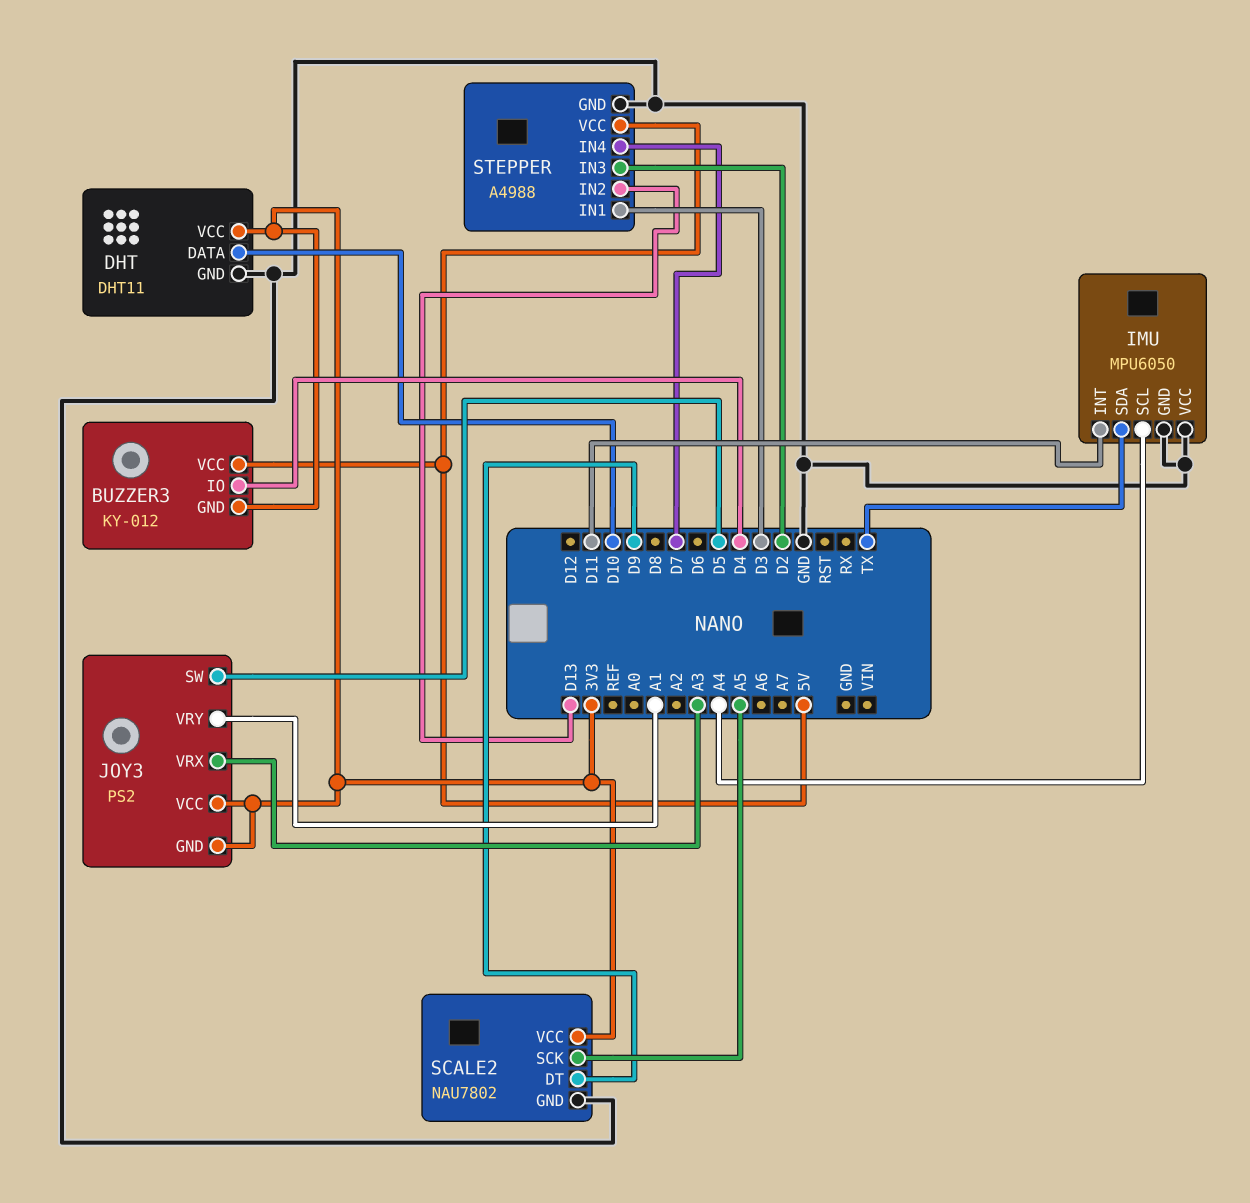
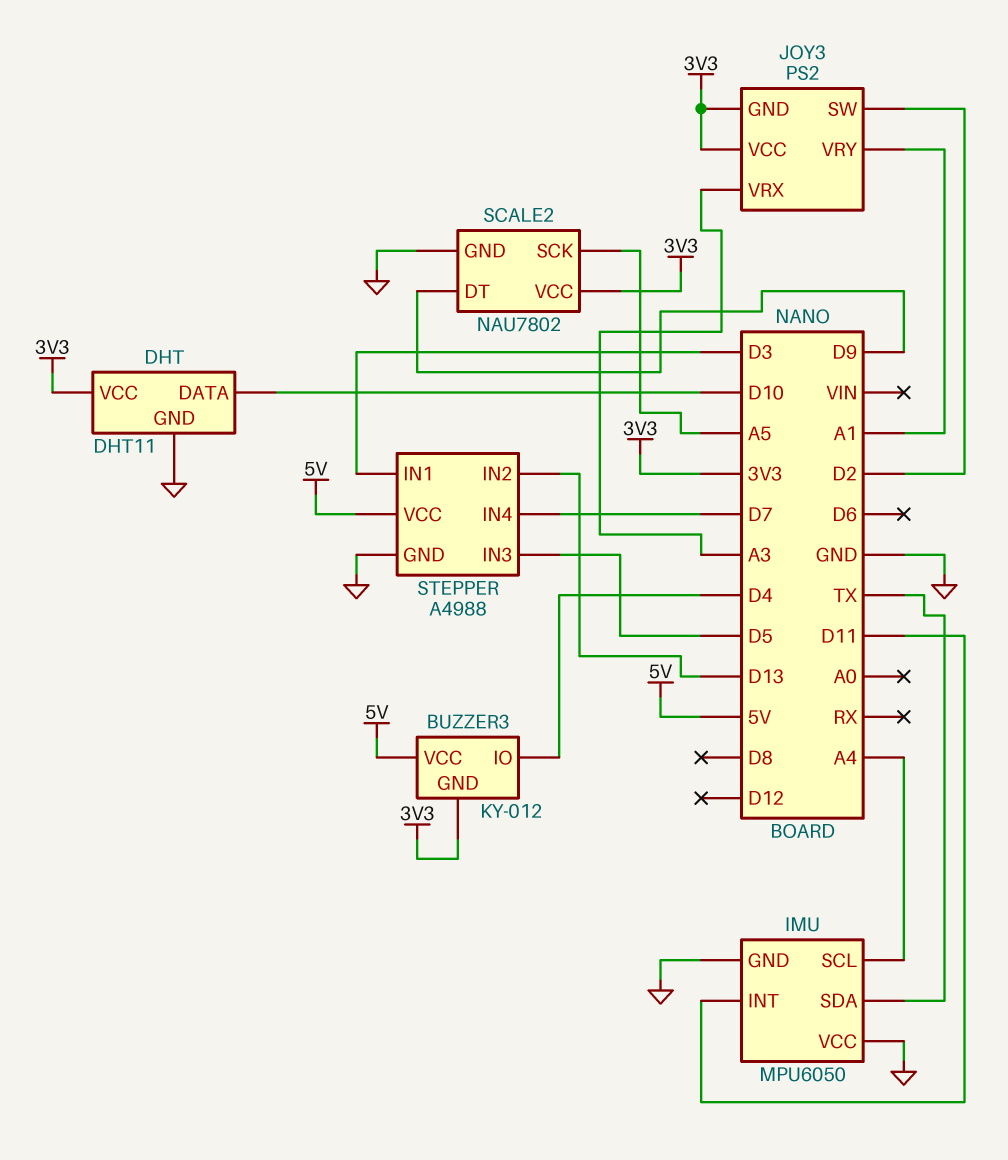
JOY3 pin SW: D5 -> D2
STEPPER pin IN3: D2 -> D5

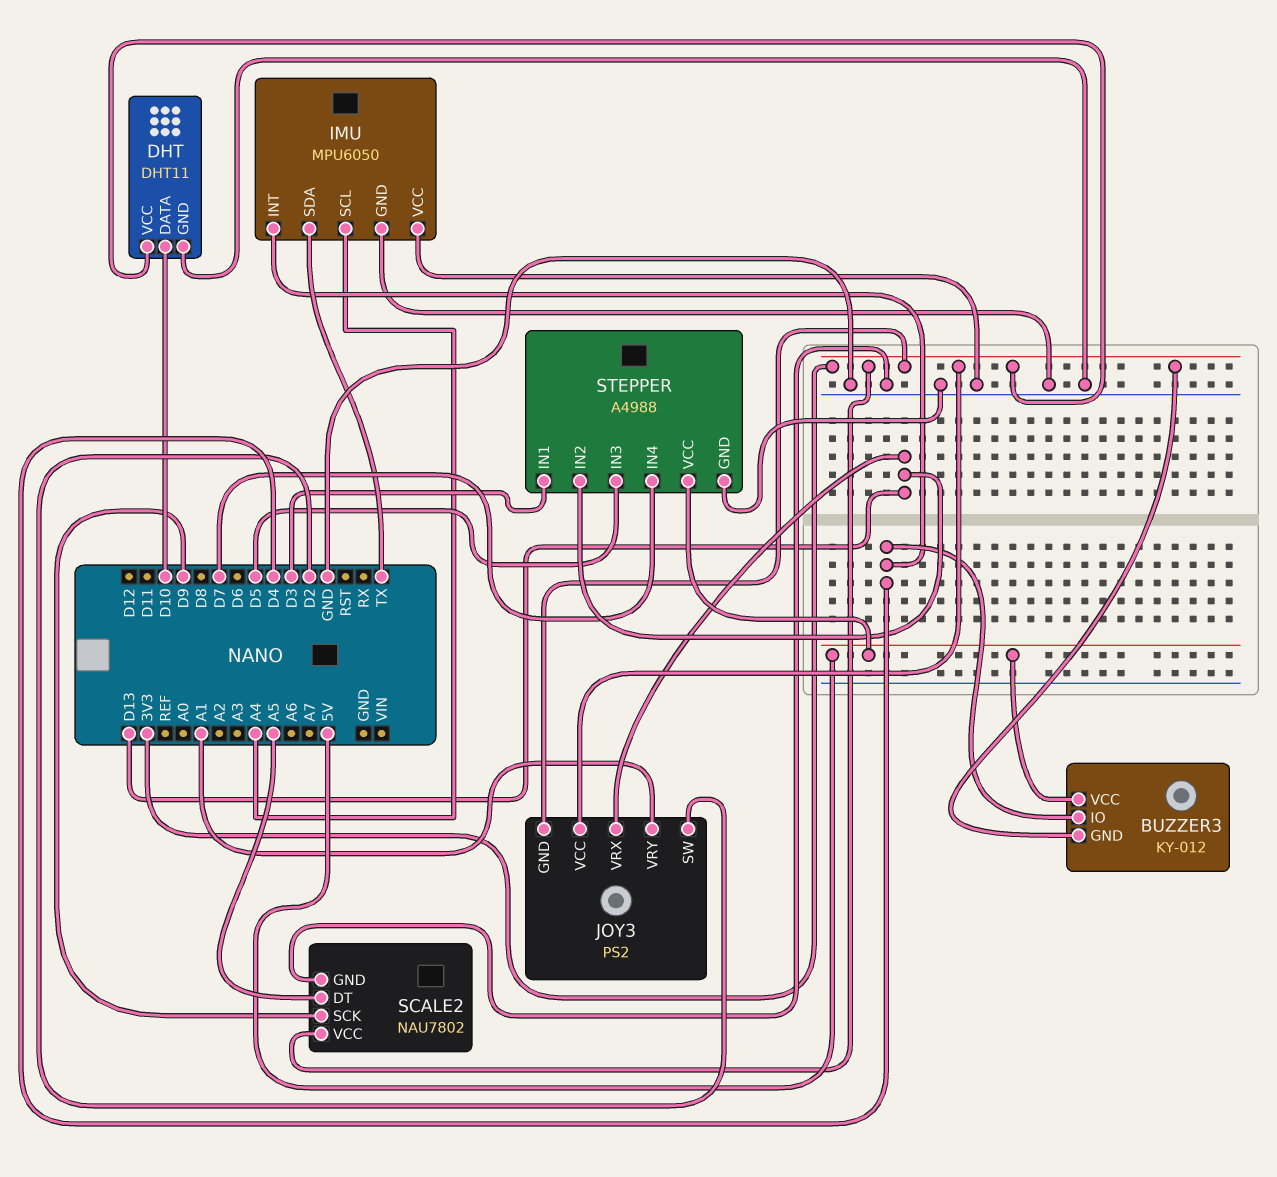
IMU pin INT: D11 -> D4
JOY3 pin VRX: A3 -> D13
SCALE2 pin DT: D9 -> A5
SCALE2 pin SCK: A5 -> D9

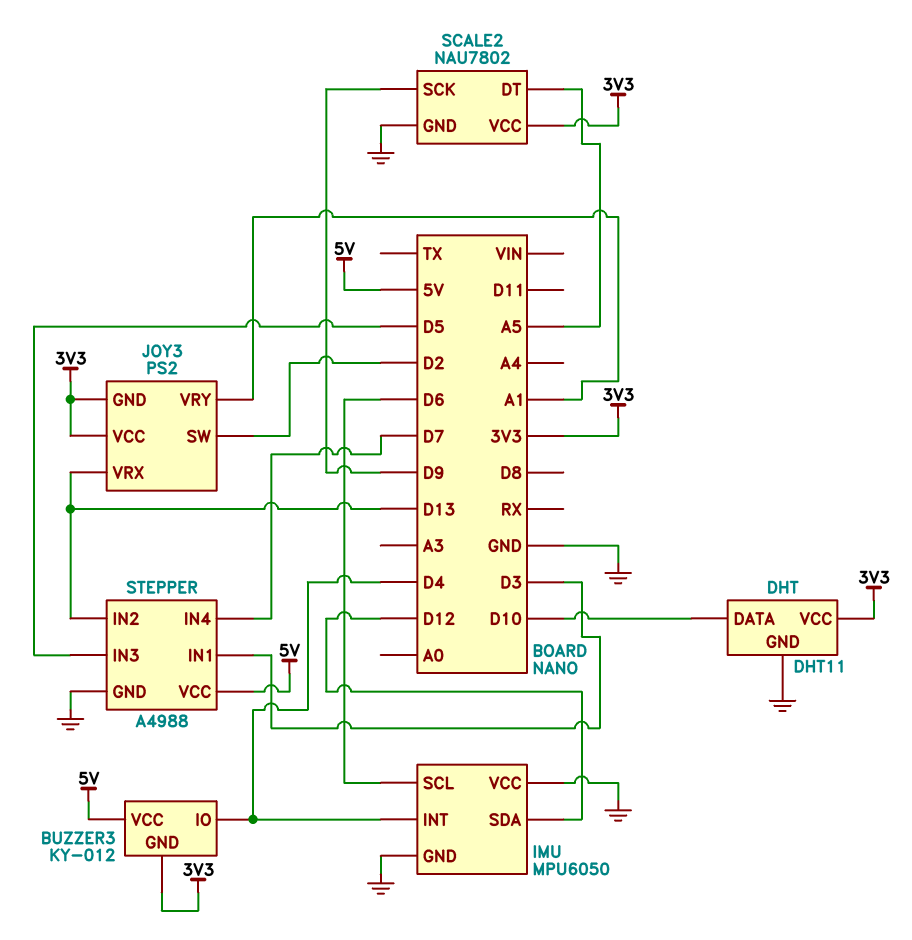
IMU pin SCL: A4 -> D6
IMU pin SDA: TX -> D12

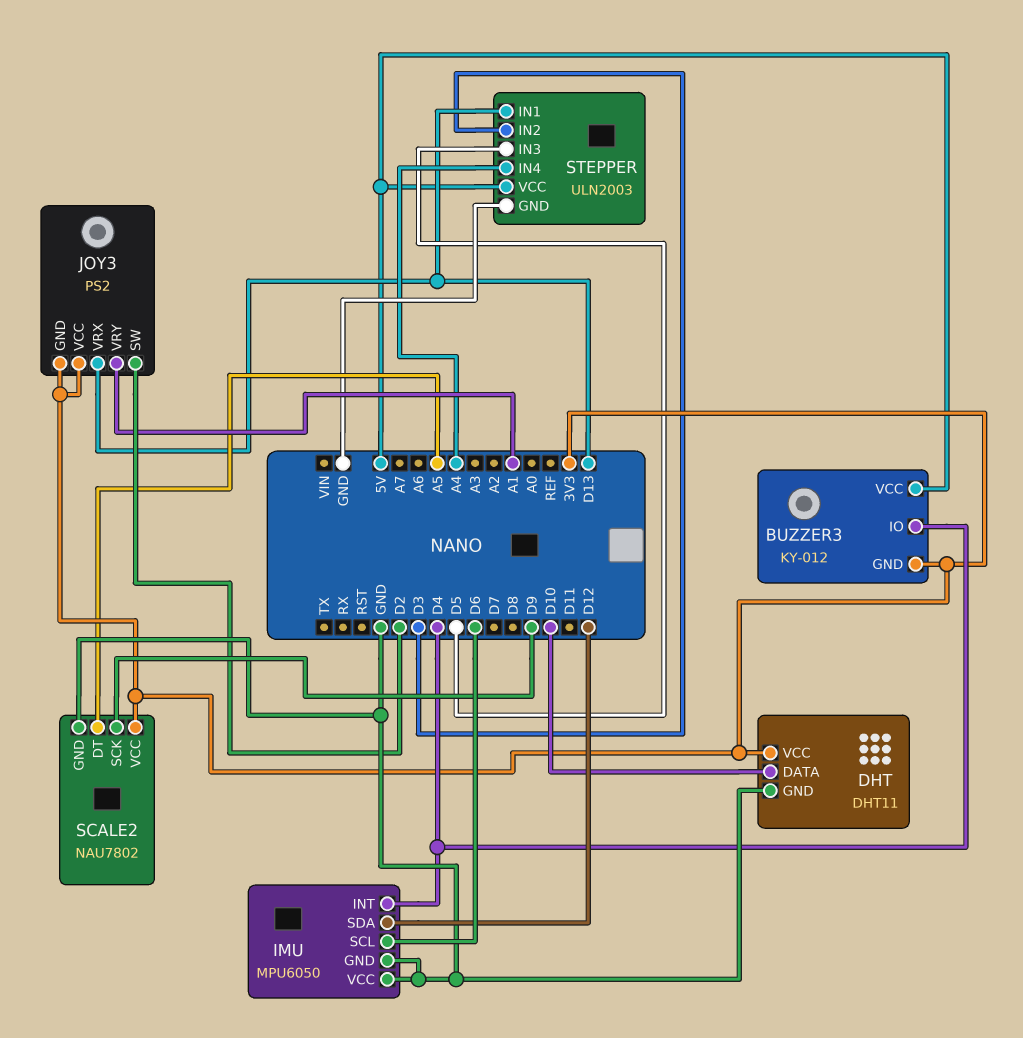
STEPPER: A4988 -> ULN2003
STEPPER pin IN1: D3 -> D13
STEPPER pin IN2: D13 -> D3
STEPPER pin IN4: D7 -> A4

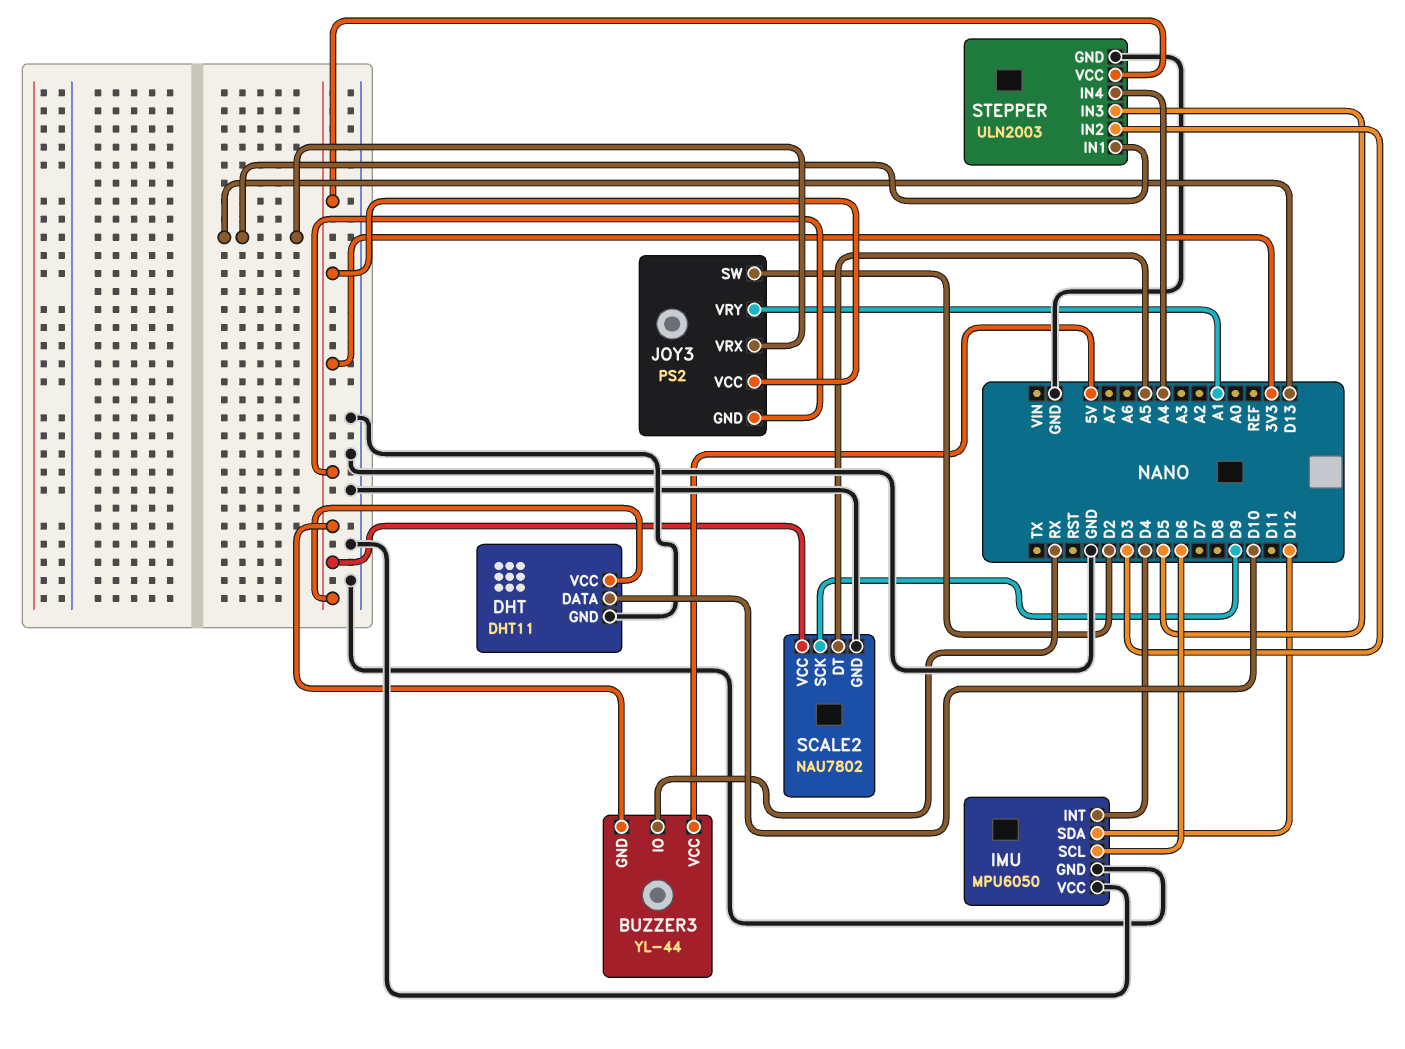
BUZZER3: KY-012 -> YL-44
BUZZER3 pin IO: D4 -> RX
STEPPER pin VCC: 5V -> 3V3

